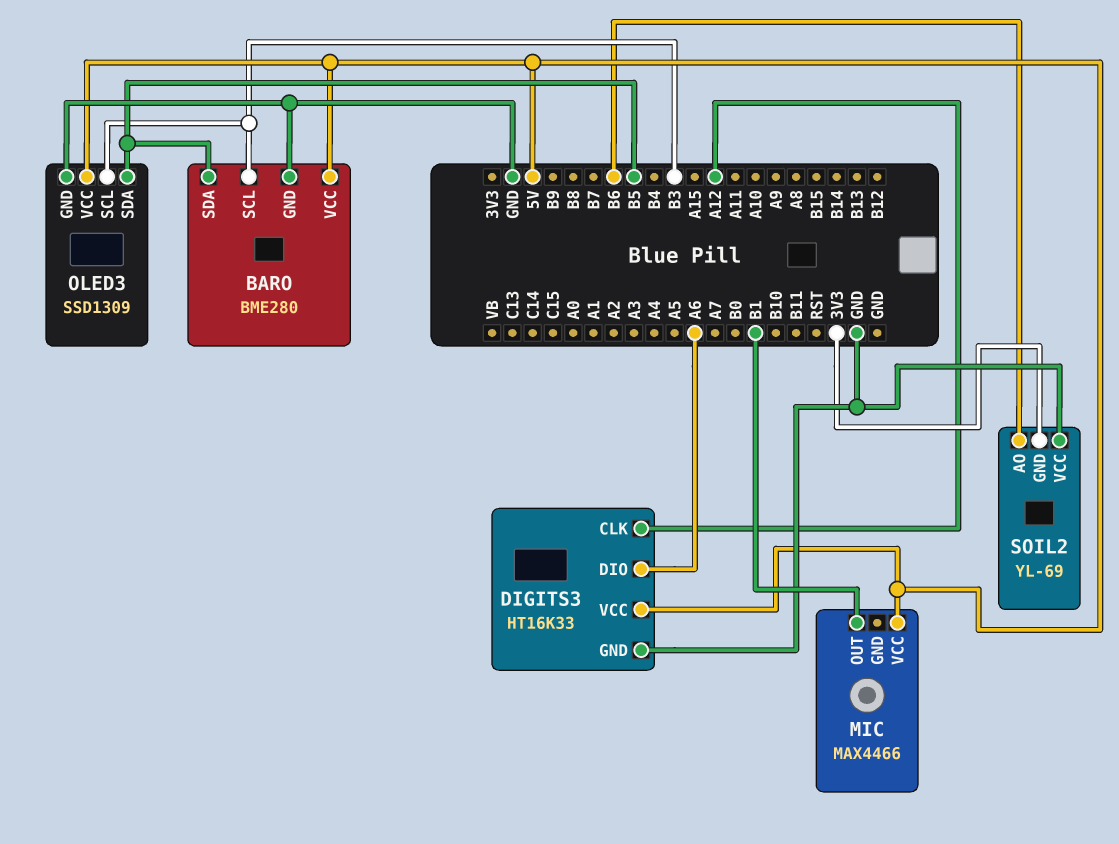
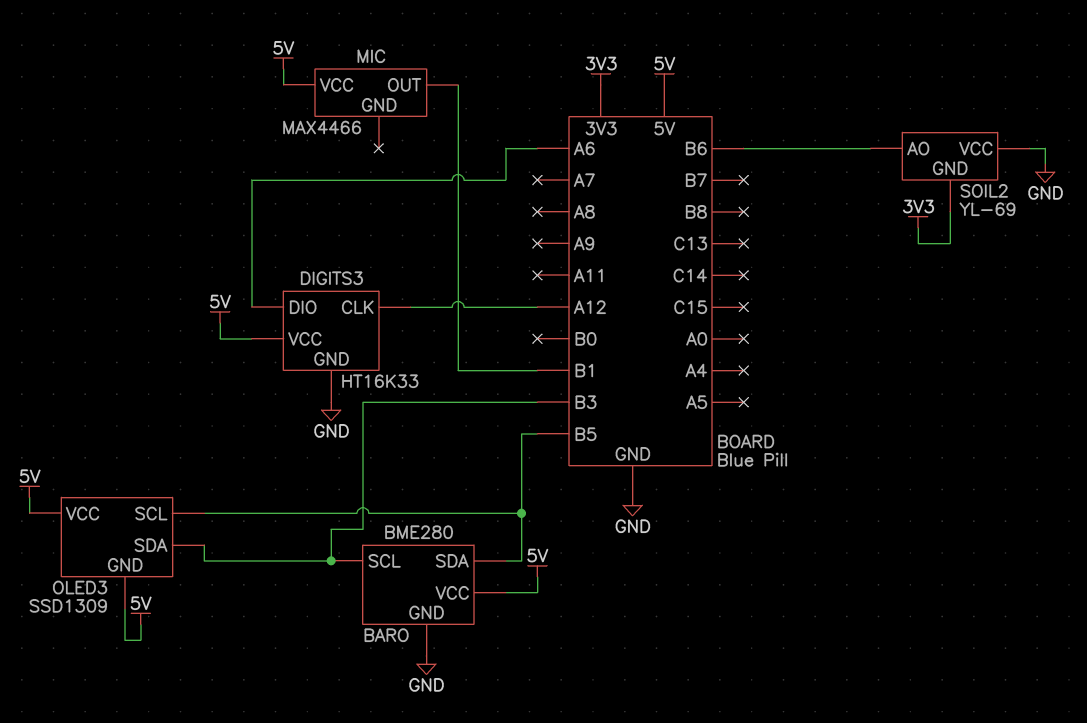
OLED3 pin GND: GND -> 5V
OLED3 pin SCL: B3 -> B5
OLED3 pin SDA: B5 -> B3

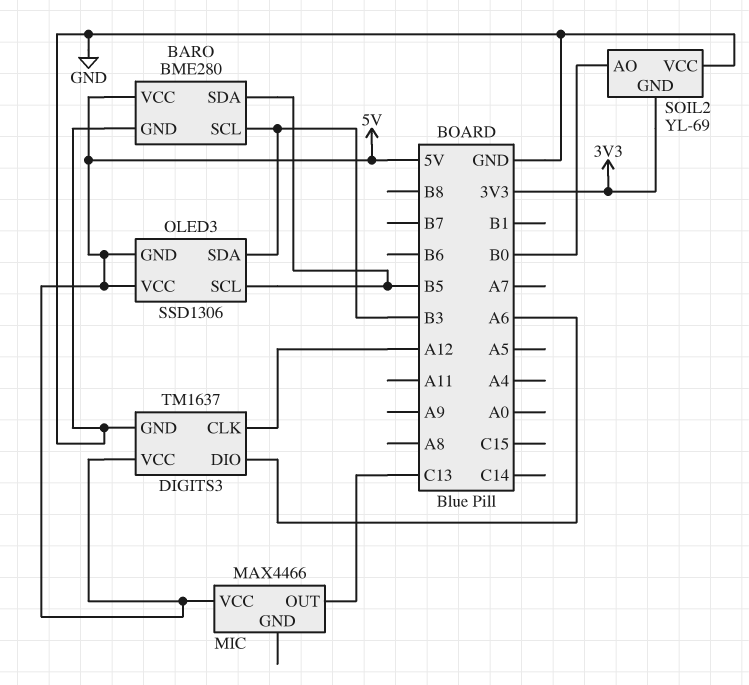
DIGITS3: HT16K33 -> TM1637
MIC pin OUT: B1 -> C13
OLED3: SSD1309 -> SSD1306
SOIL2 pin AO: B6 -> B0

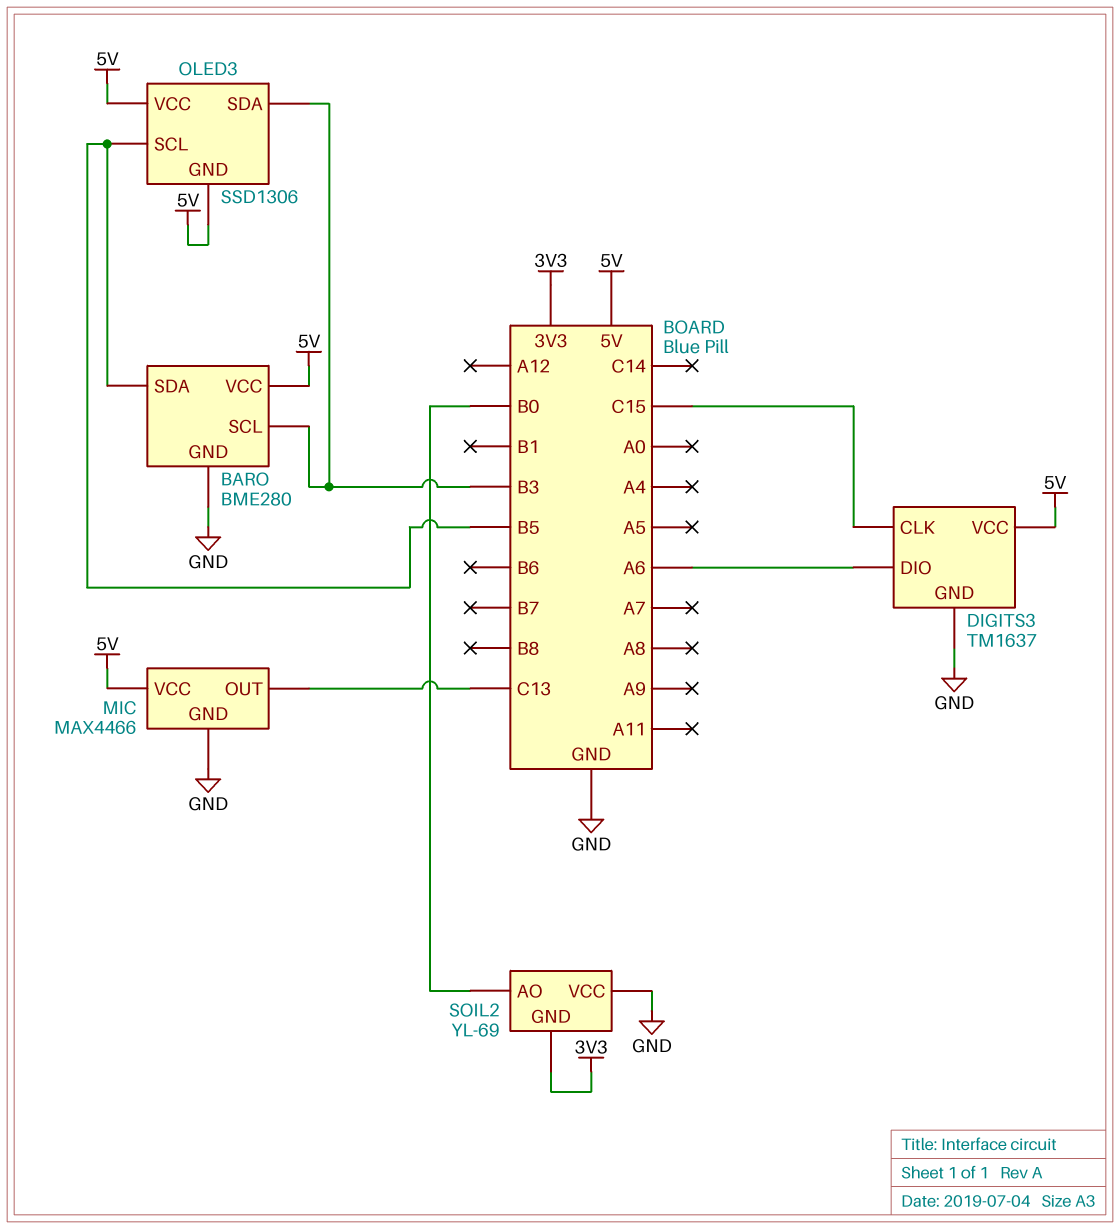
DIGITS3 pin CLK: A12 -> C15
MIC pin GND: none -> GND

